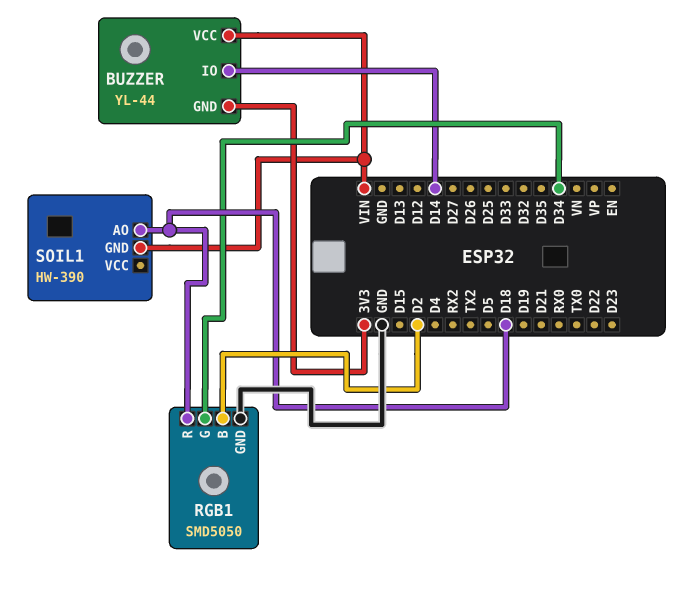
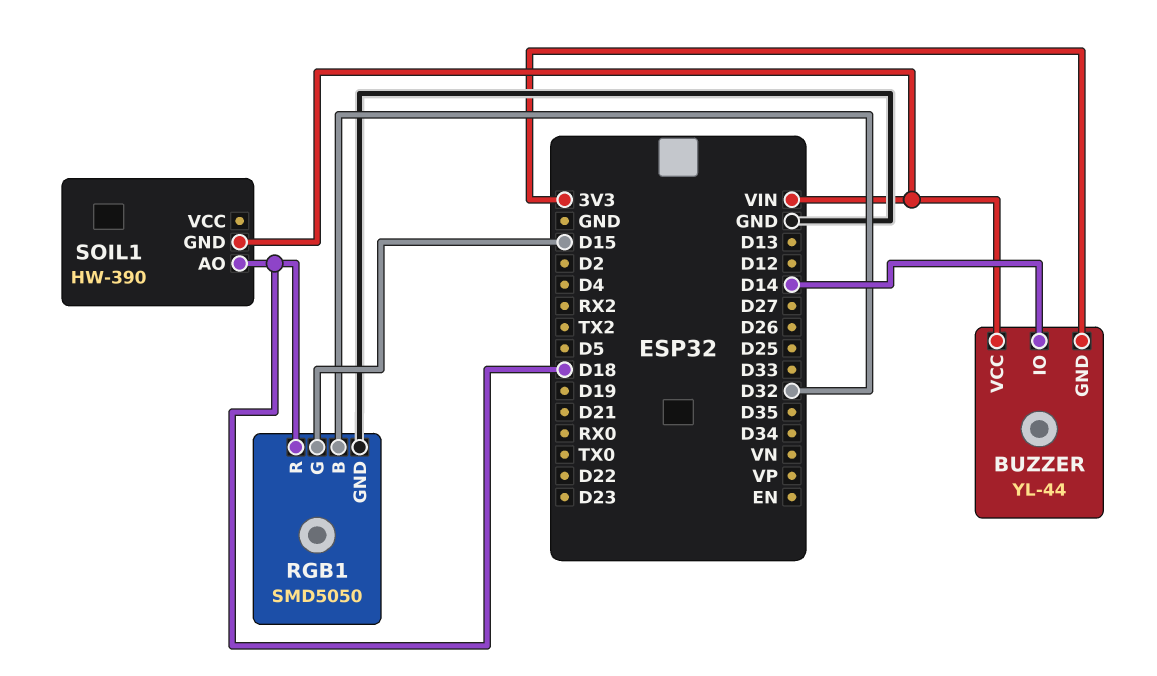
RGB1 pin B: D2 -> D32
RGB1 pin G: D34 -> D15

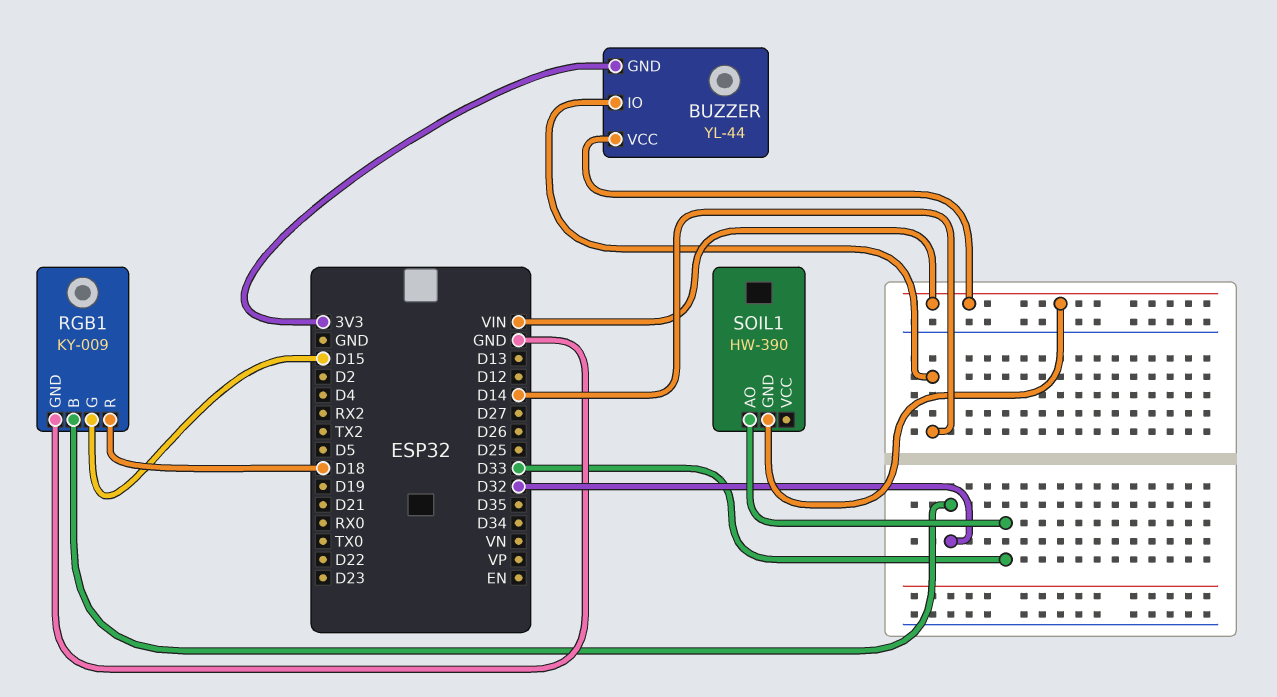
RGB1: SMD5050 -> KY-009
SOIL1 pin AO: D18 -> D33

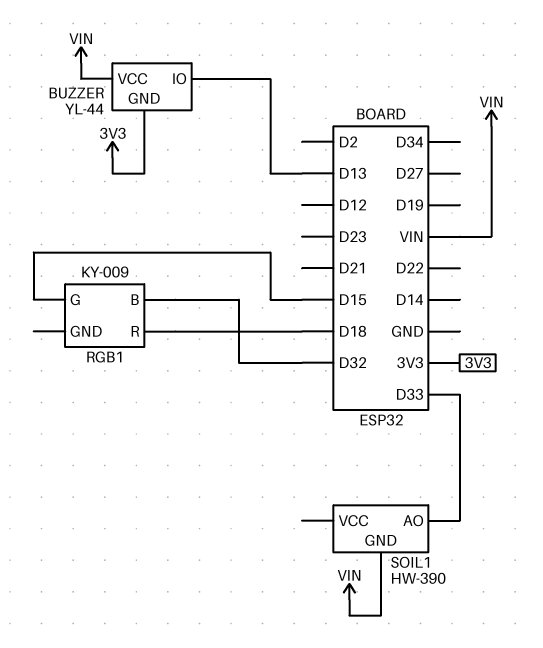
BUZZER pin IO: D14 -> D13
RGB1 pin GND: GND -> none

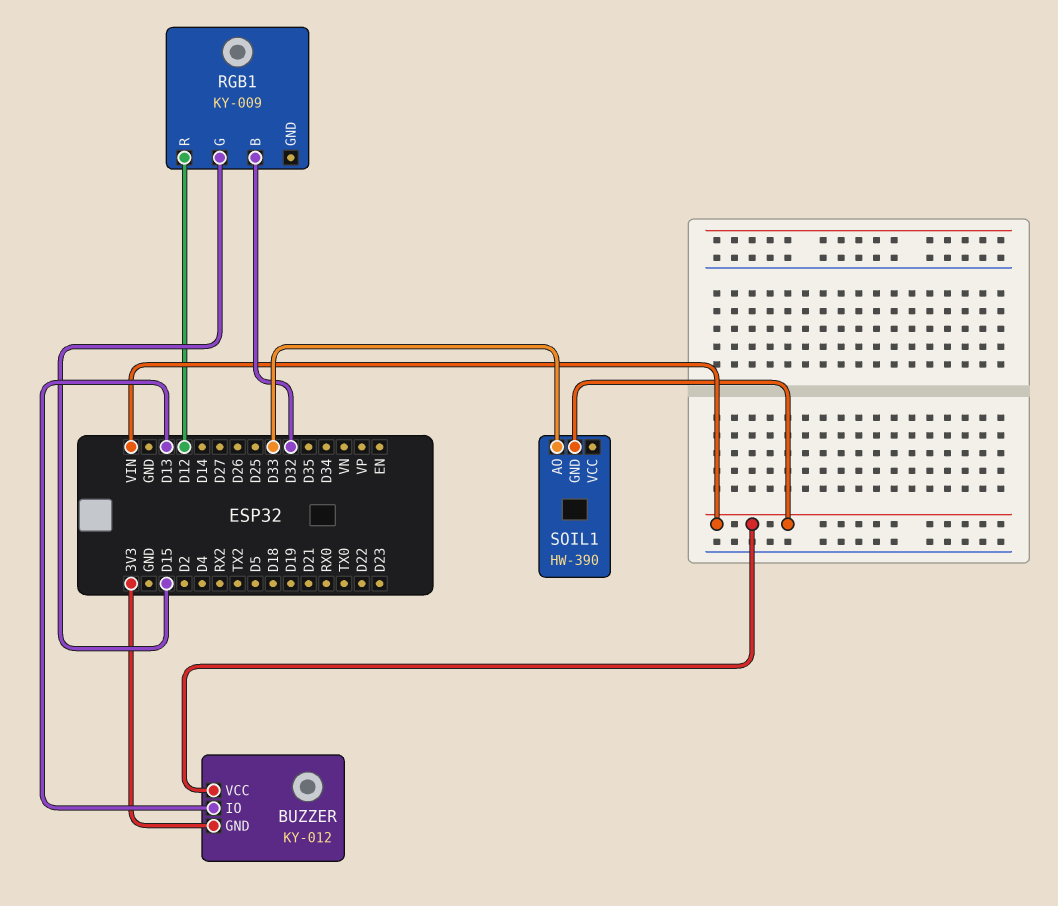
BUZZER: YL-44 -> KY-012
RGB1 pin R: D18 -> D12

